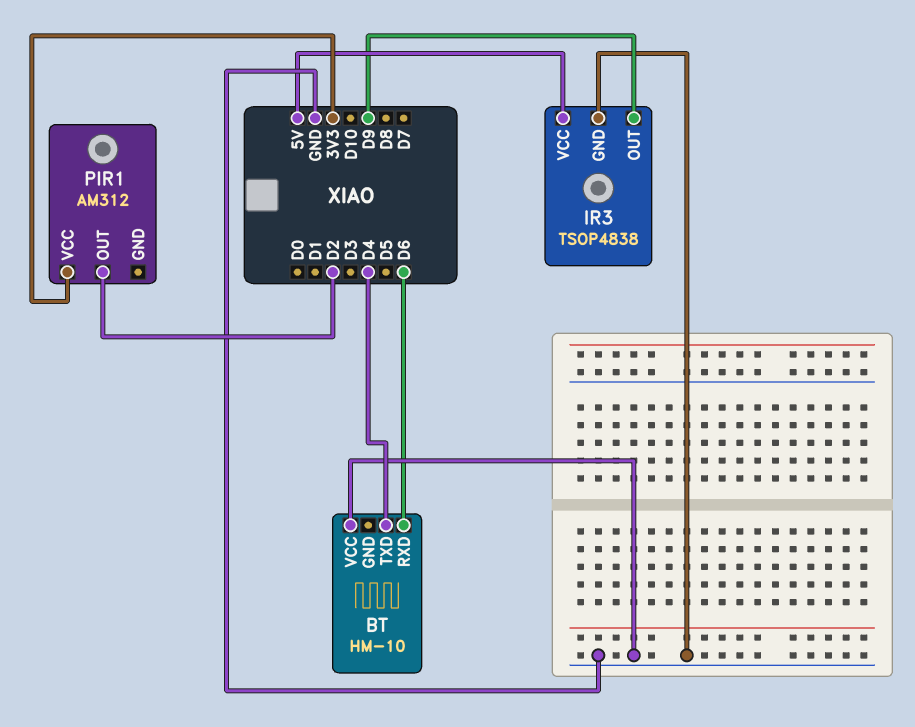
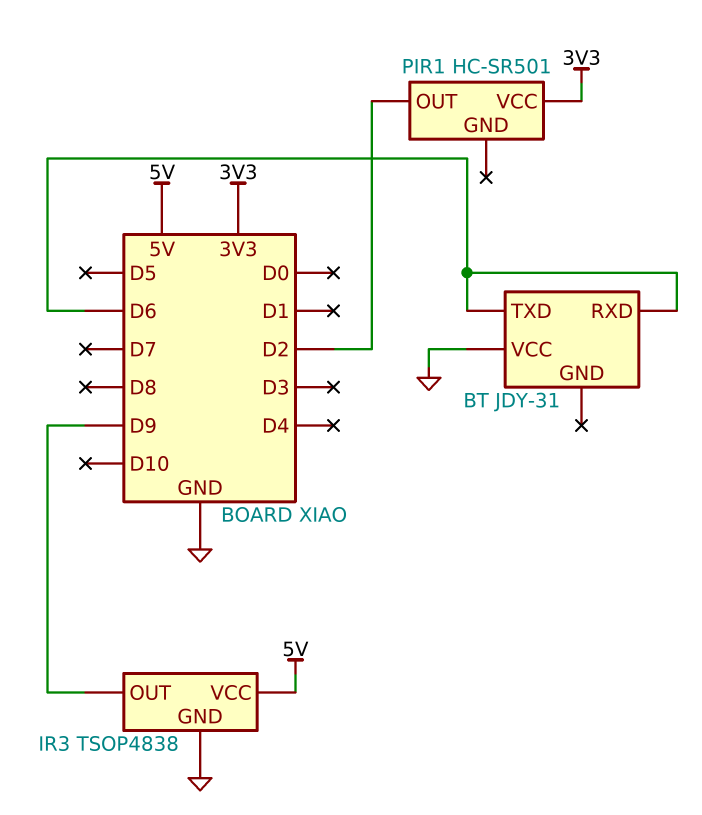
BT: HM-10 -> JDY-31
BT pin TXD: D4 -> D6
PIR1: AM312 -> HC-SR501

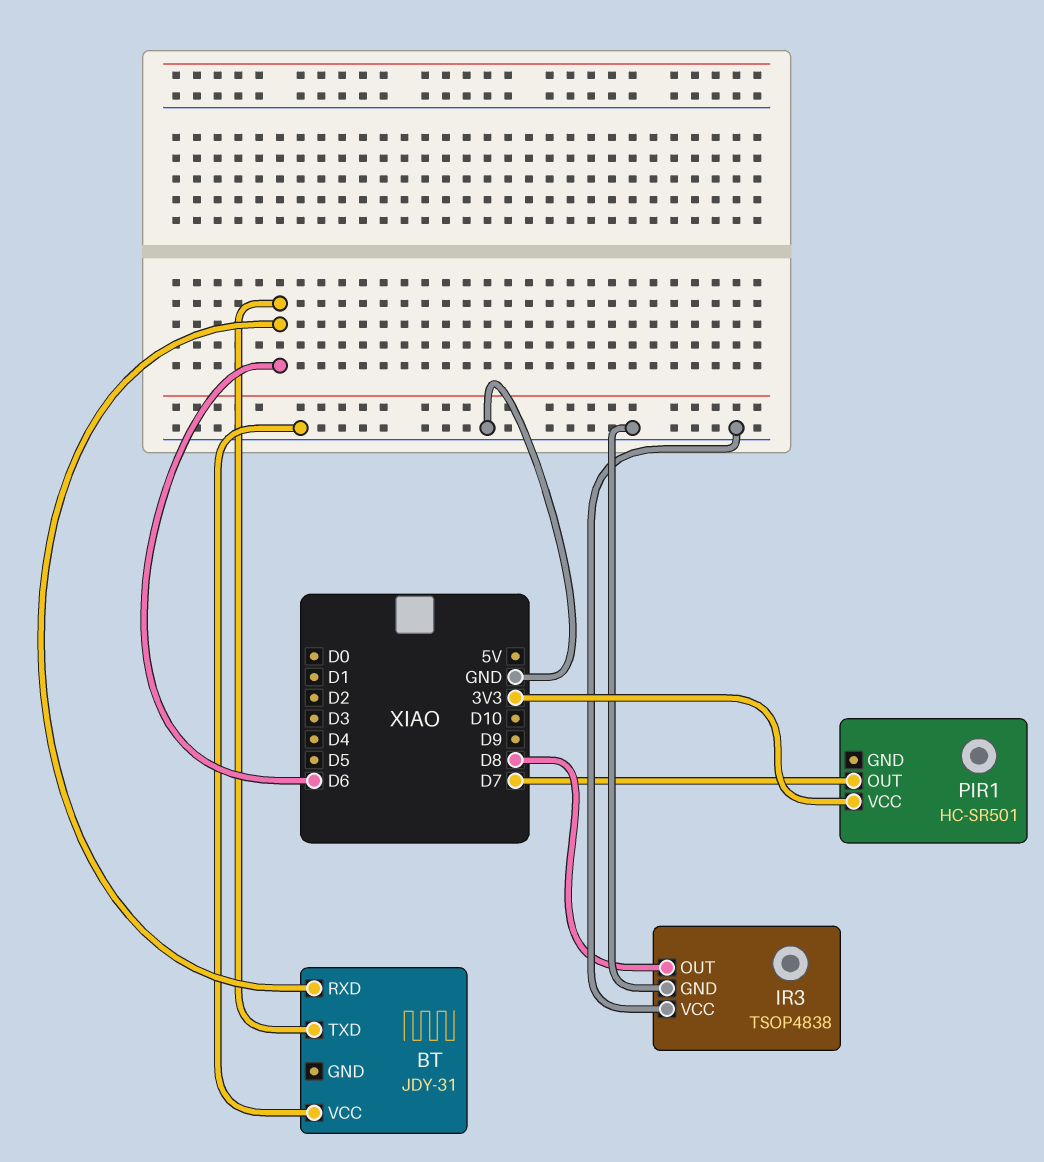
IR3 pin OUT: D9 -> D8
IR3 pin VCC: 5V -> GND
PIR1 pin OUT: D2 -> D7

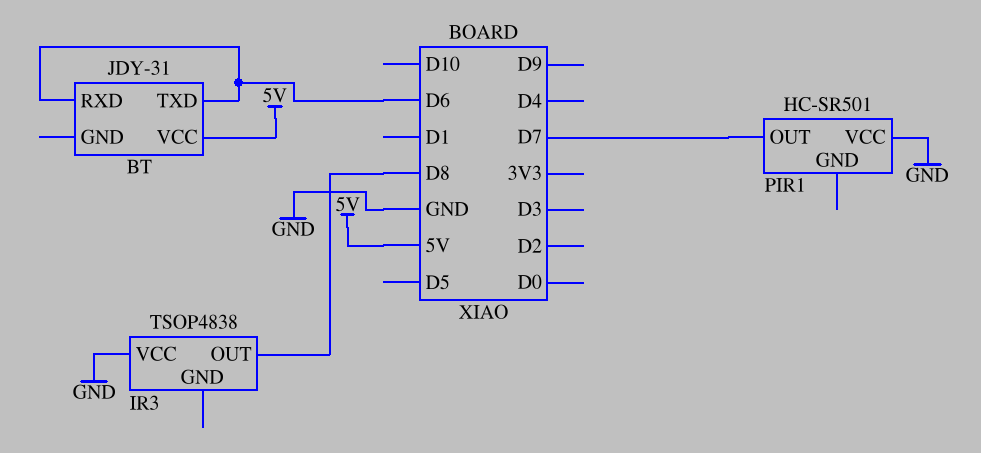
BT pin VCC: GND -> 5V
IR3 pin GND: GND -> none
PIR1 pin VCC: 3V3 -> GND

